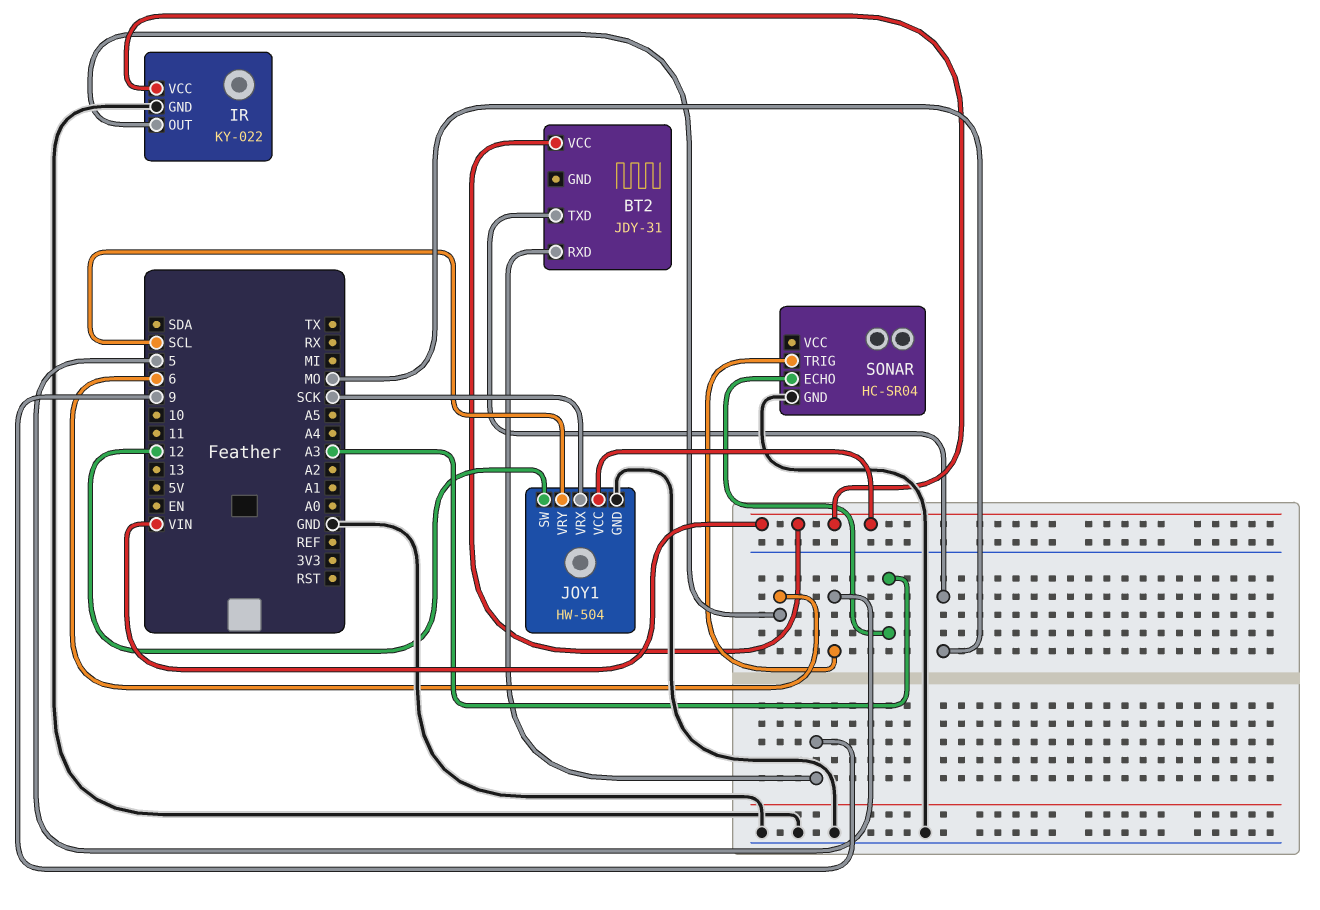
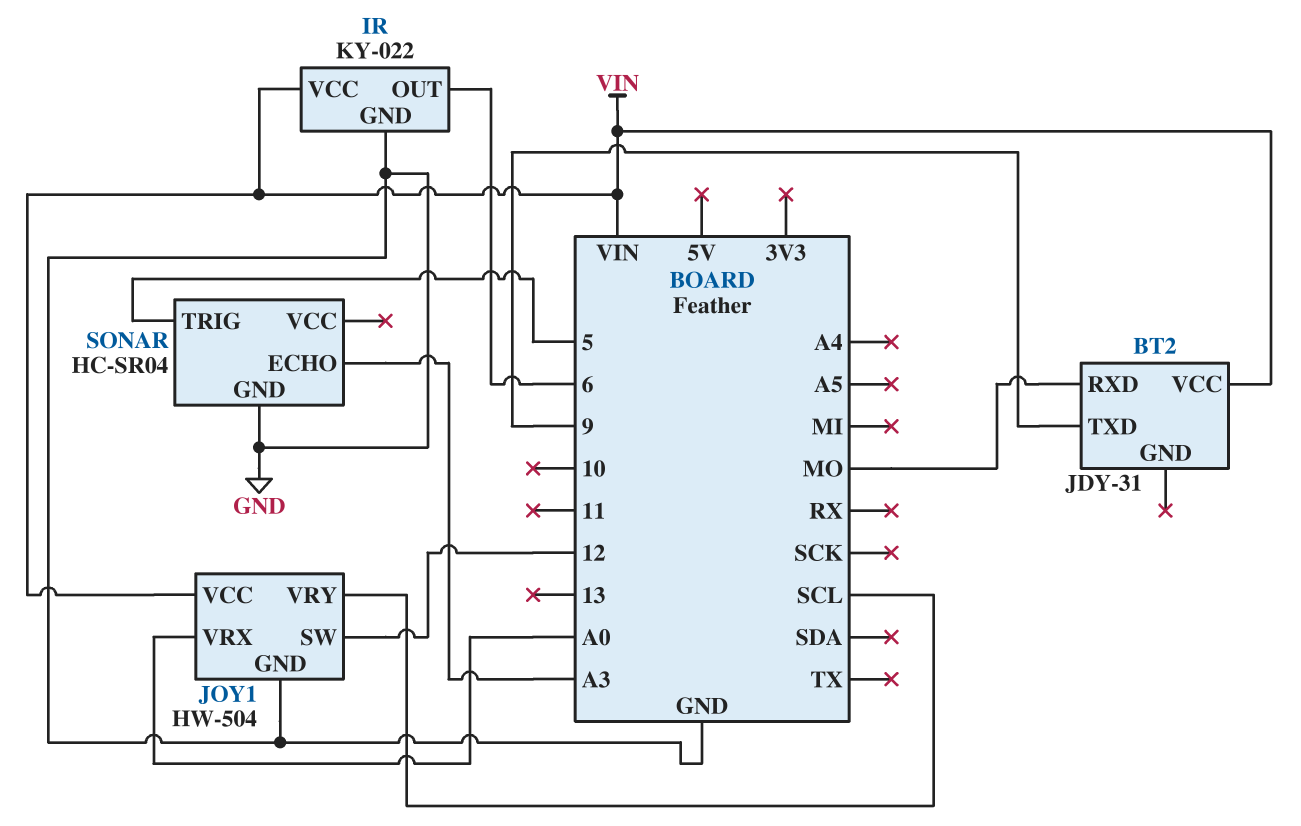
BT2 pin RXD: 9 -> MO
BT2 pin TXD: MO -> 9
JOY1 pin VRX: SCK -> A0

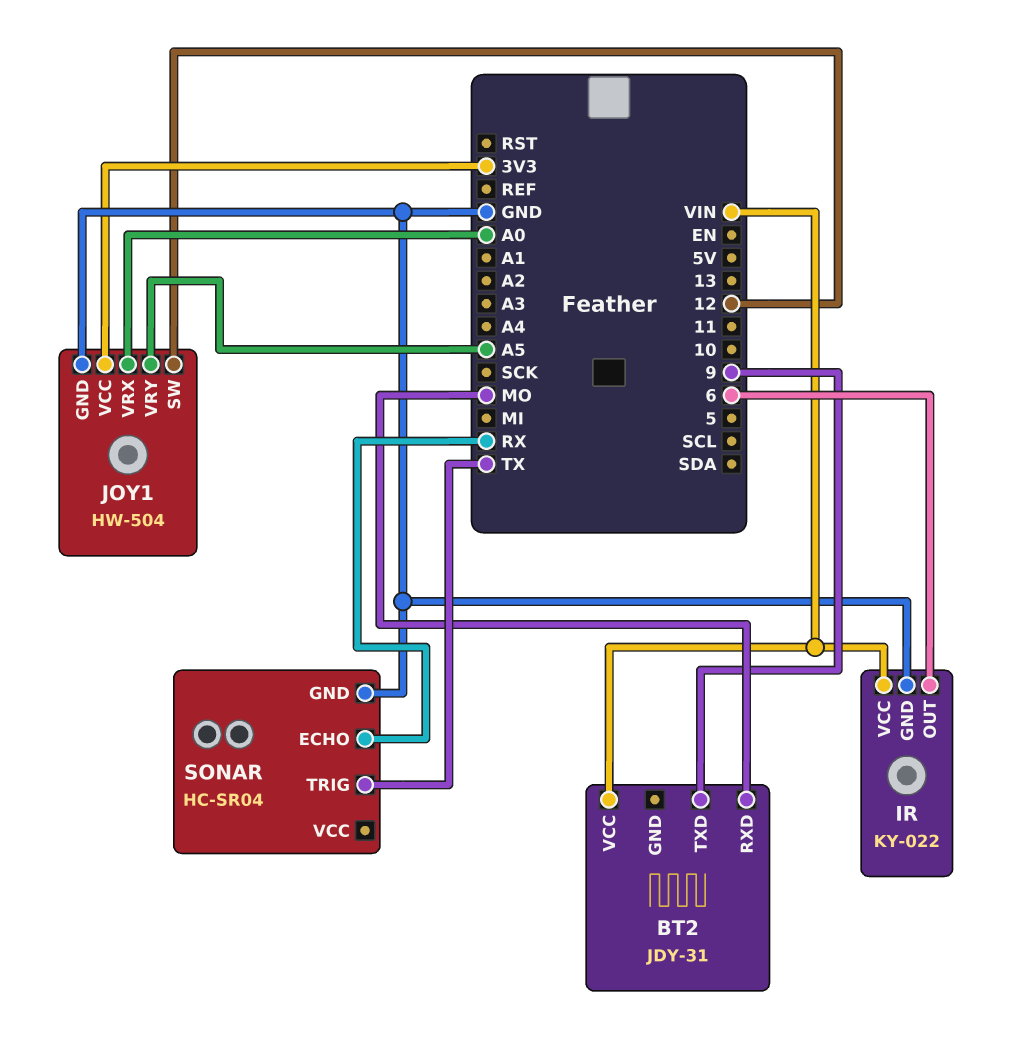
JOY1 pin VCC: VIN -> 3V3
JOY1 pin VRY: SCL -> A5
SONAR pin ECHO: A3 -> RX
SONAR pin TRIG: 5 -> TX

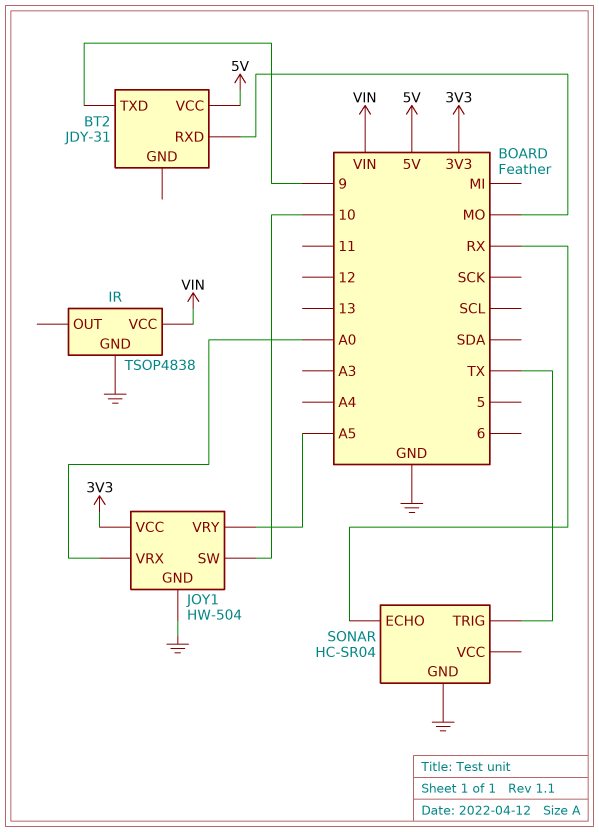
BT2 pin VCC: VIN -> 5V
IR: KY-022 -> TSOP4838
IR pin OUT: 6 -> none
JOY1 pin SW: 12 -> 10

